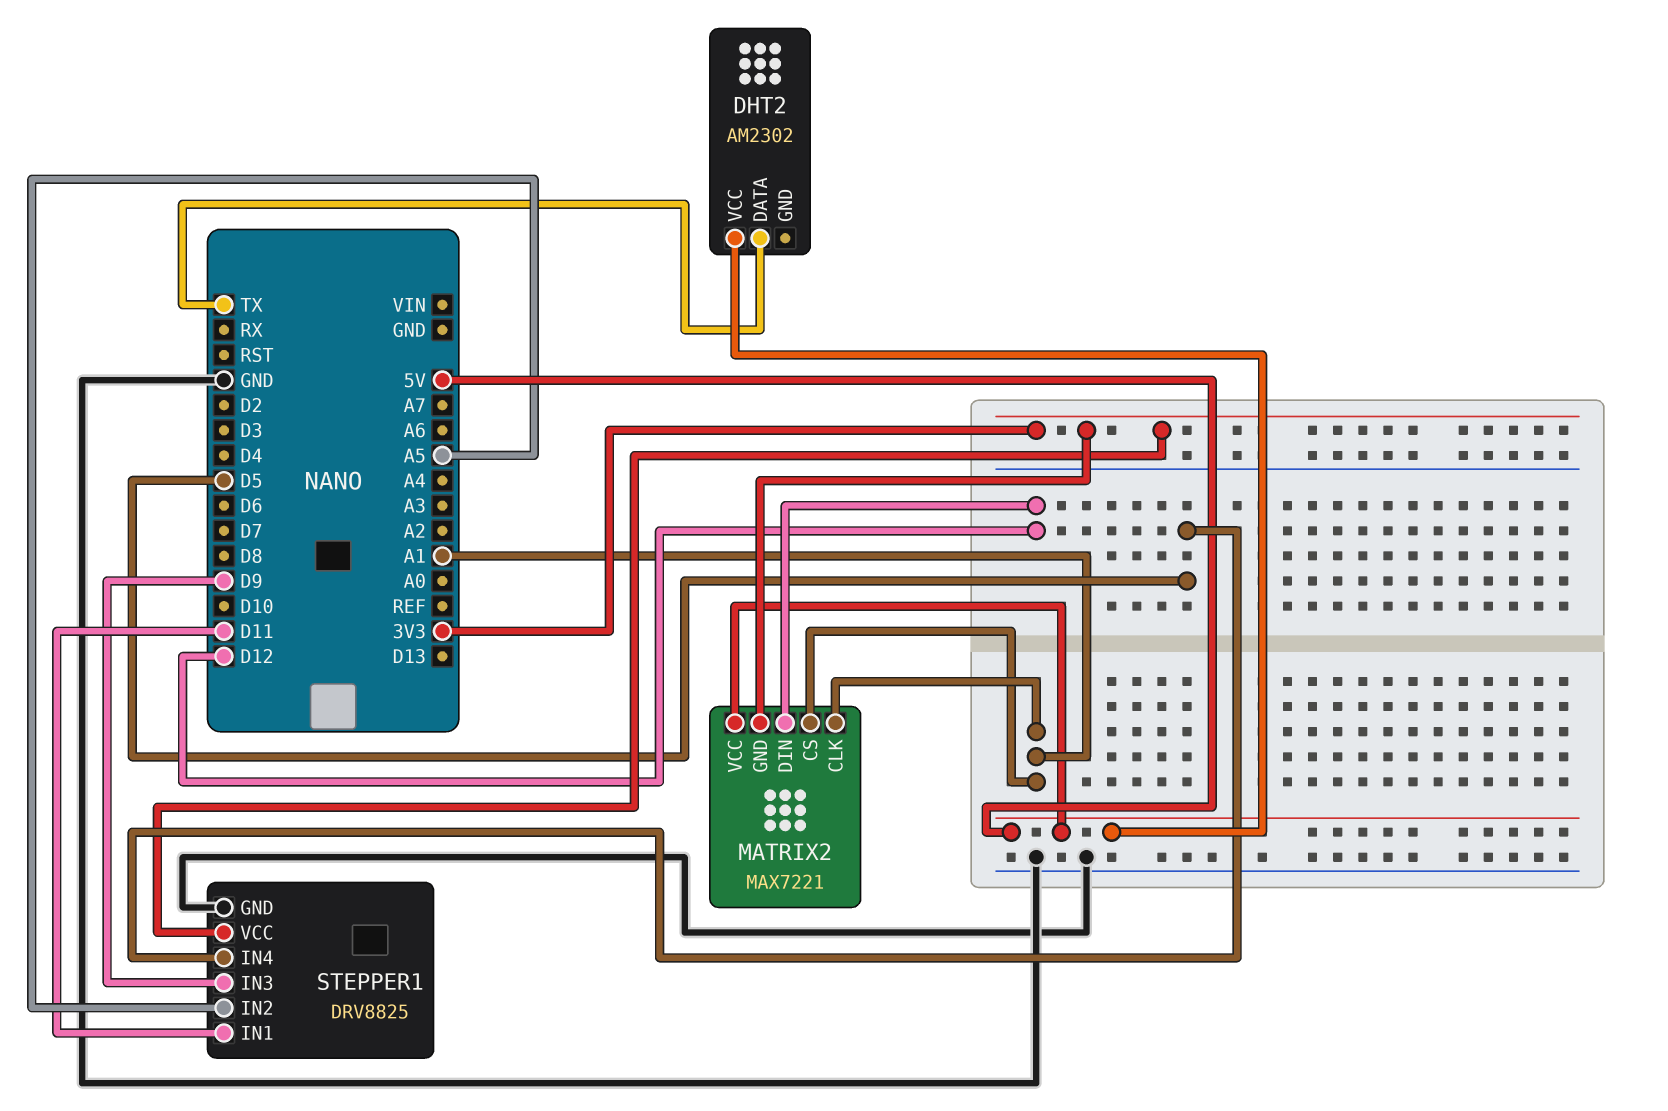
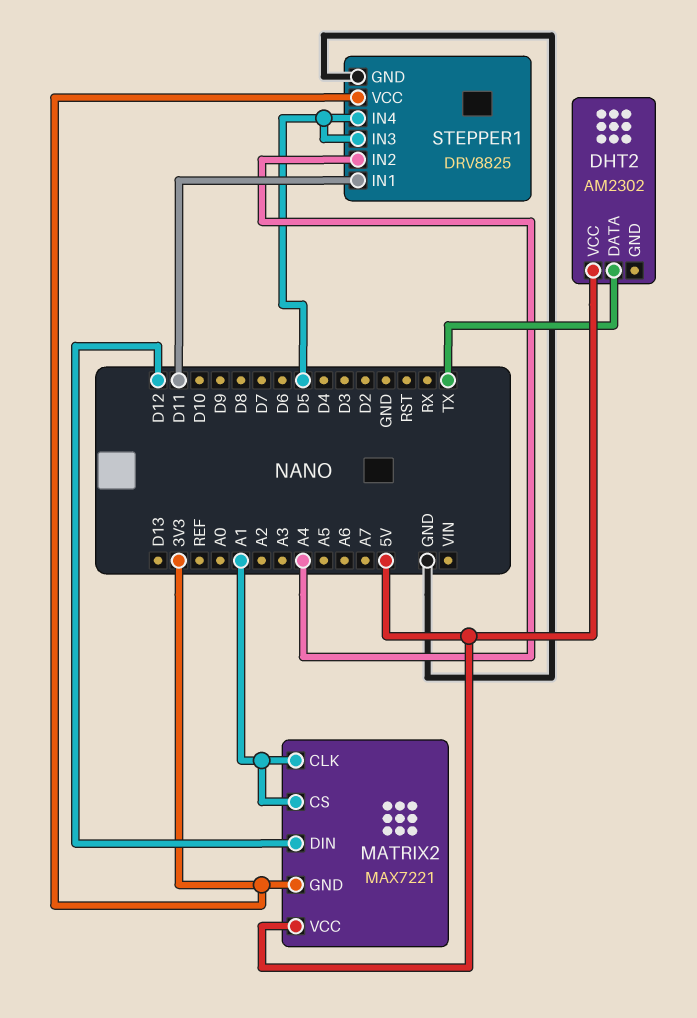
STEPPER1 pin IN2: A5 -> A4
STEPPER1 pin IN3: D9 -> D5

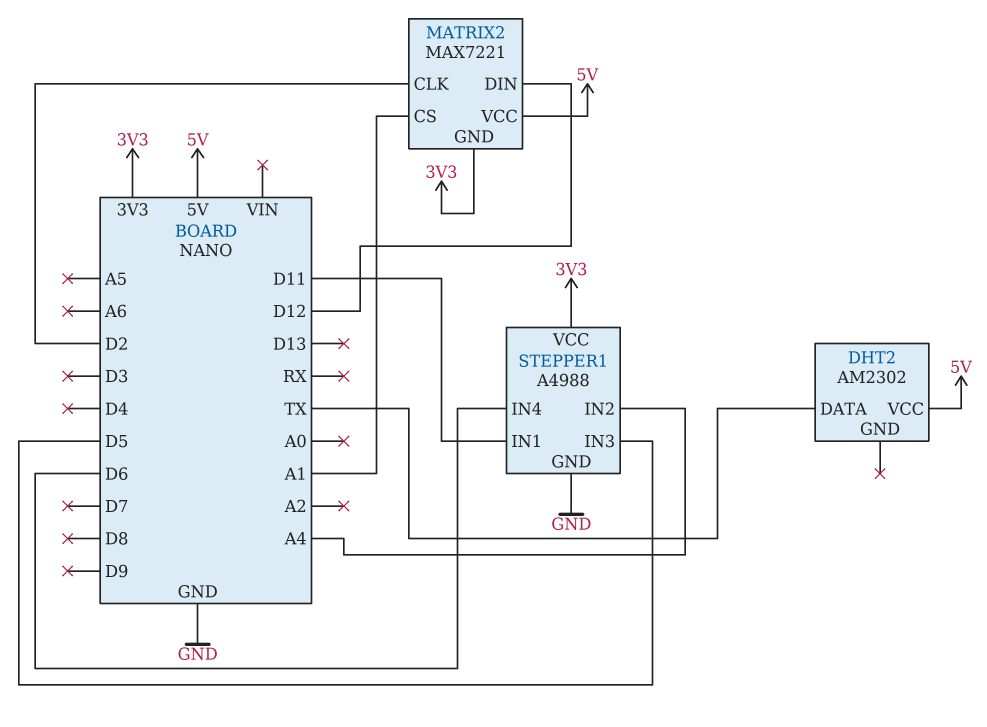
MATRIX2 pin CLK: A1 -> D2
STEPPER1: DRV8825 -> A4988
STEPPER1 pin IN4: D5 -> D6

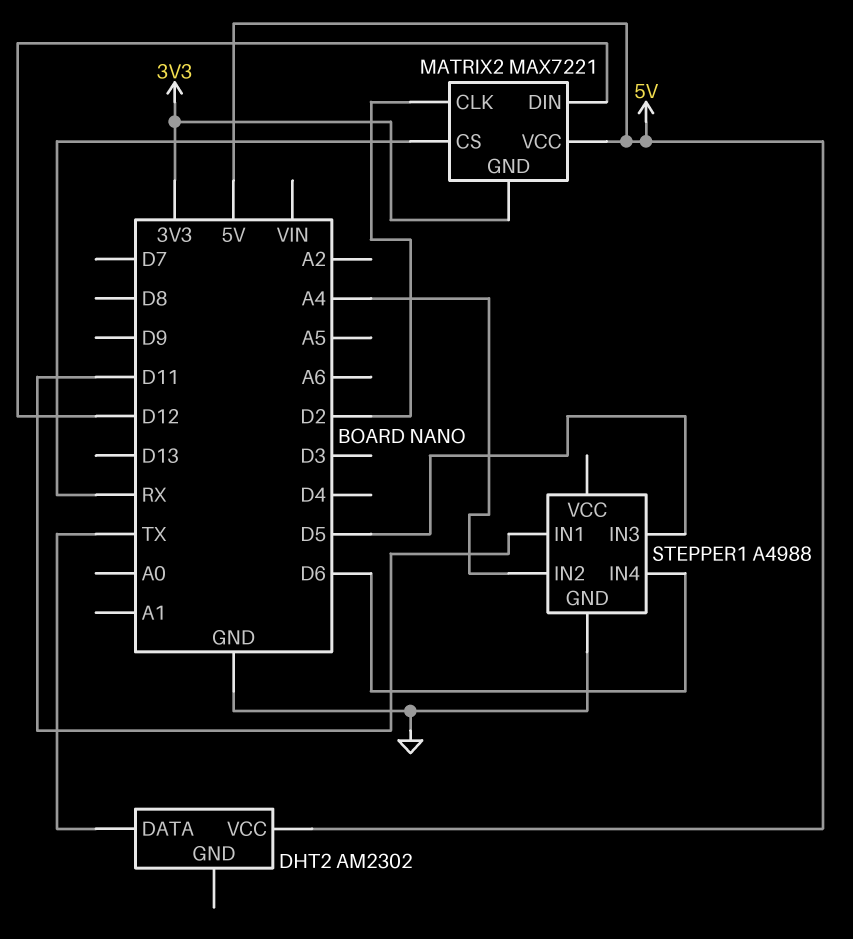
MATRIX2 pin CS: A1 -> RX
STEPPER1 pin VCC: 3V3 -> none

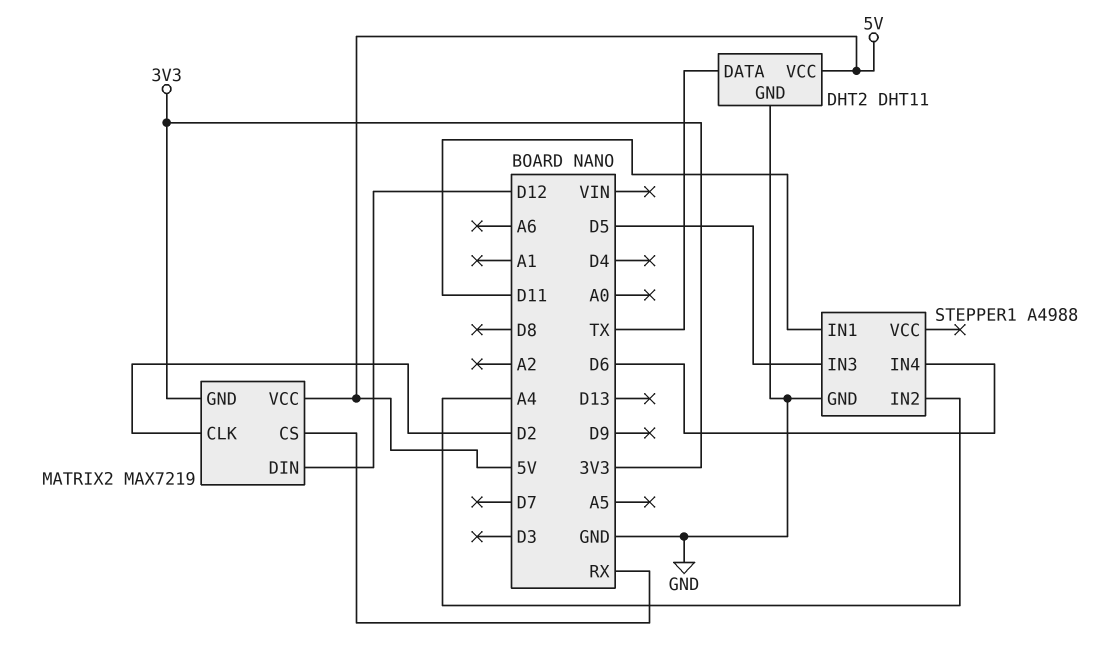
DHT2: AM2302 -> DHT11
DHT2 pin GND: none -> GND
MATRIX2: MAX7221 -> MAX7219

